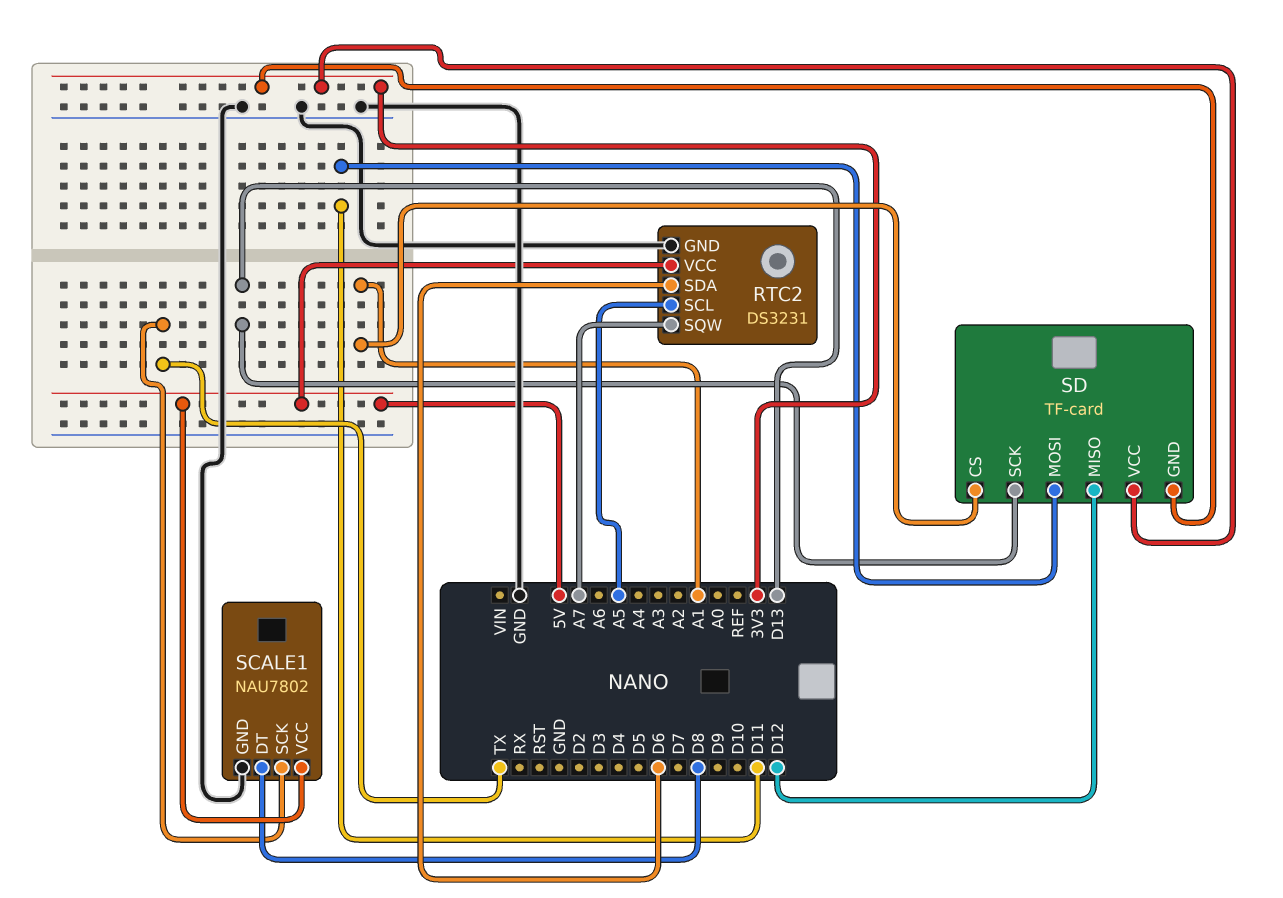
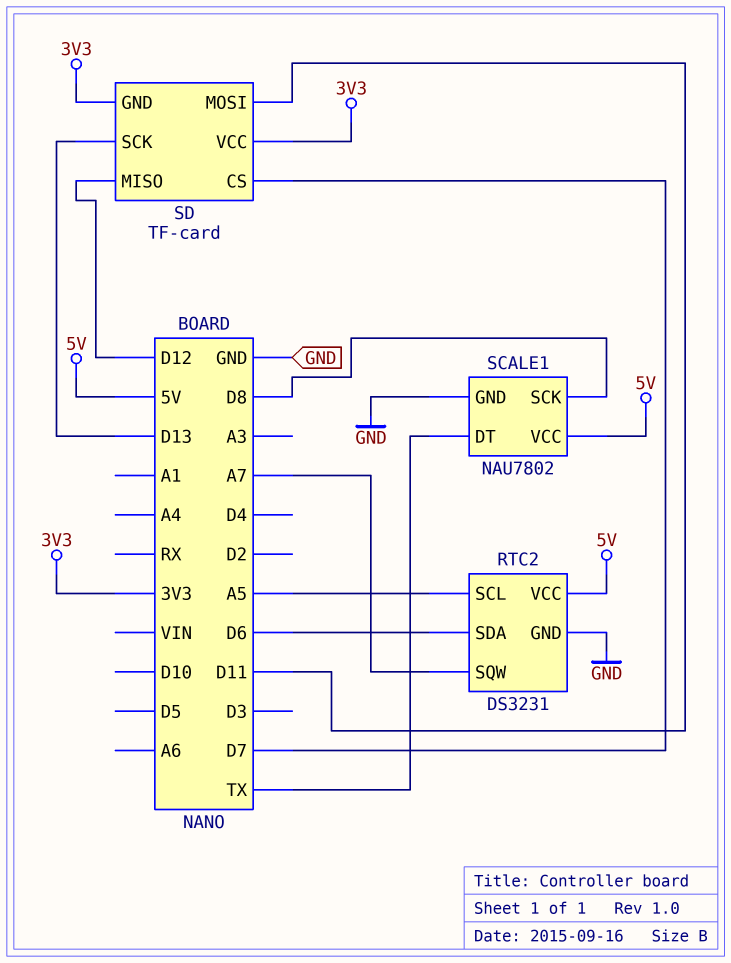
SCALE1 pin DT: D8 -> TX
SCALE1 pin SCK: TX -> D8
SD pin CS: A1 -> D7

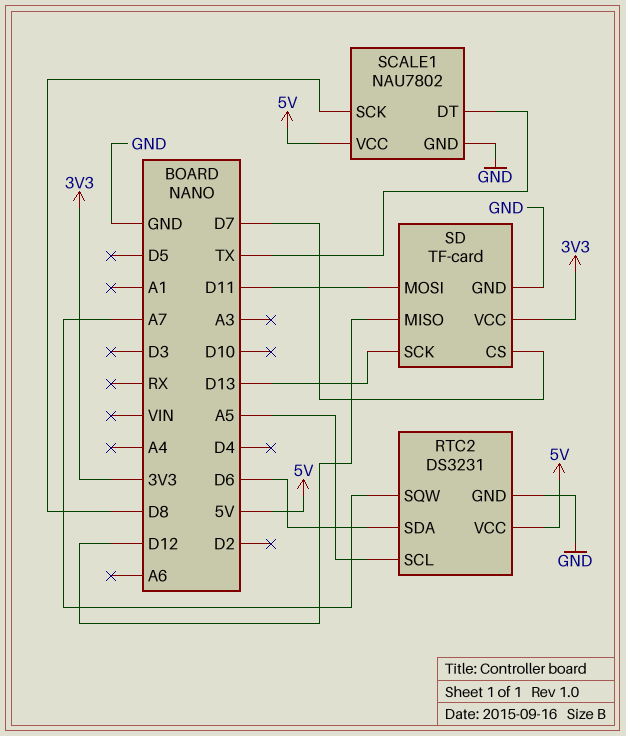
SD pin GND: 3V3 -> GND

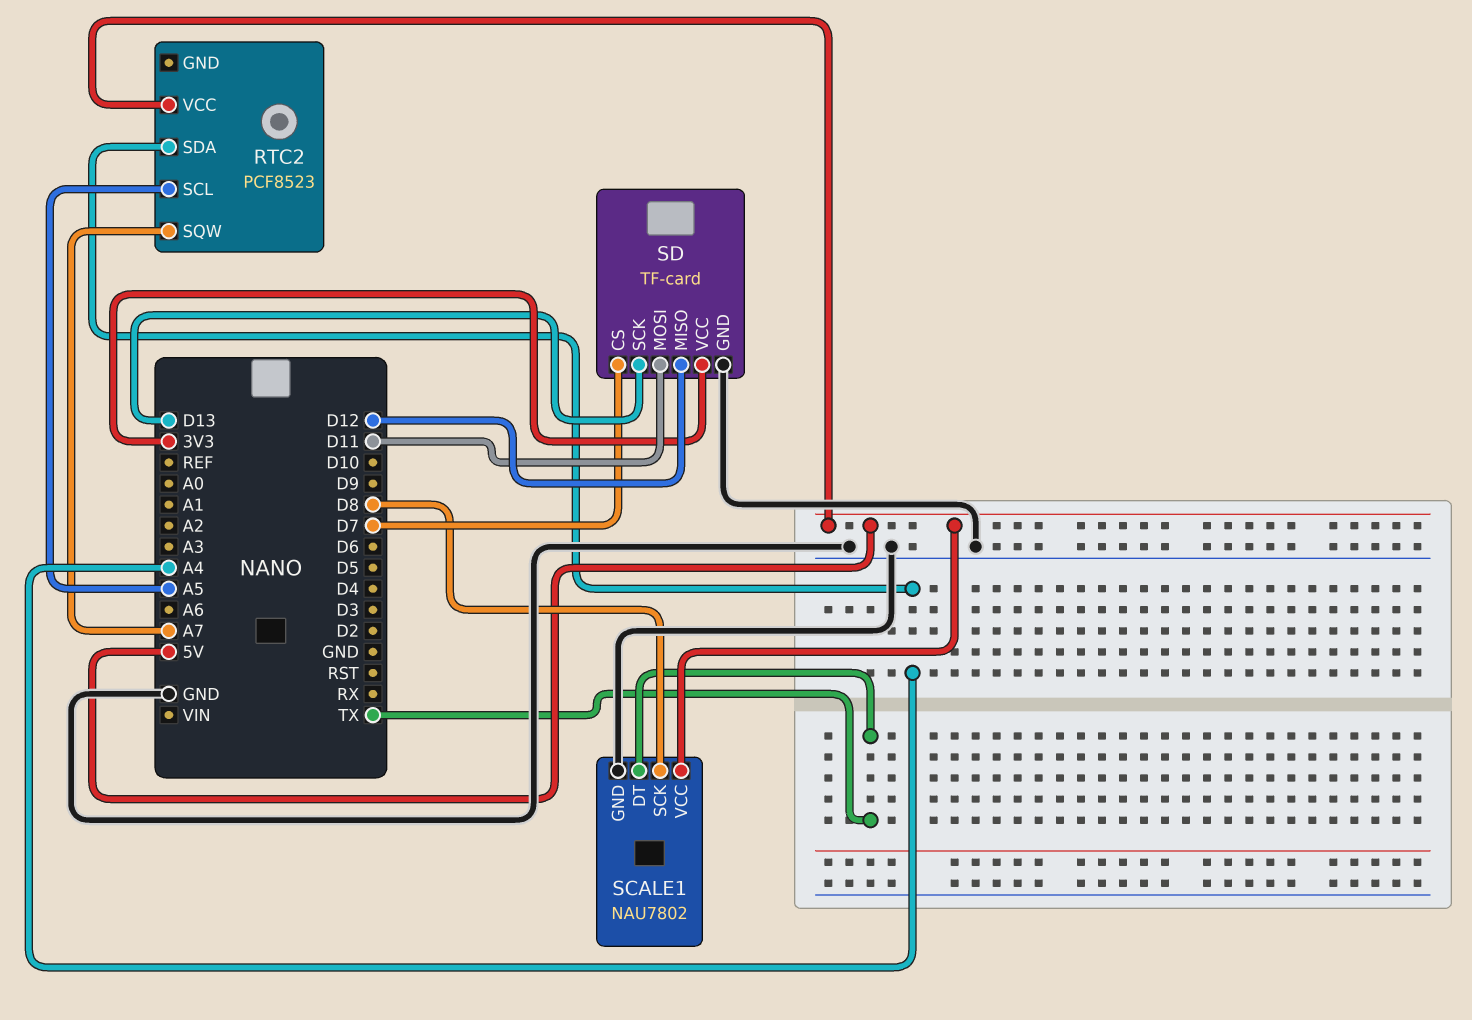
RTC2: DS3231 -> PCF8523
RTC2 pin GND: GND -> none
RTC2 pin SDA: D6 -> A4

